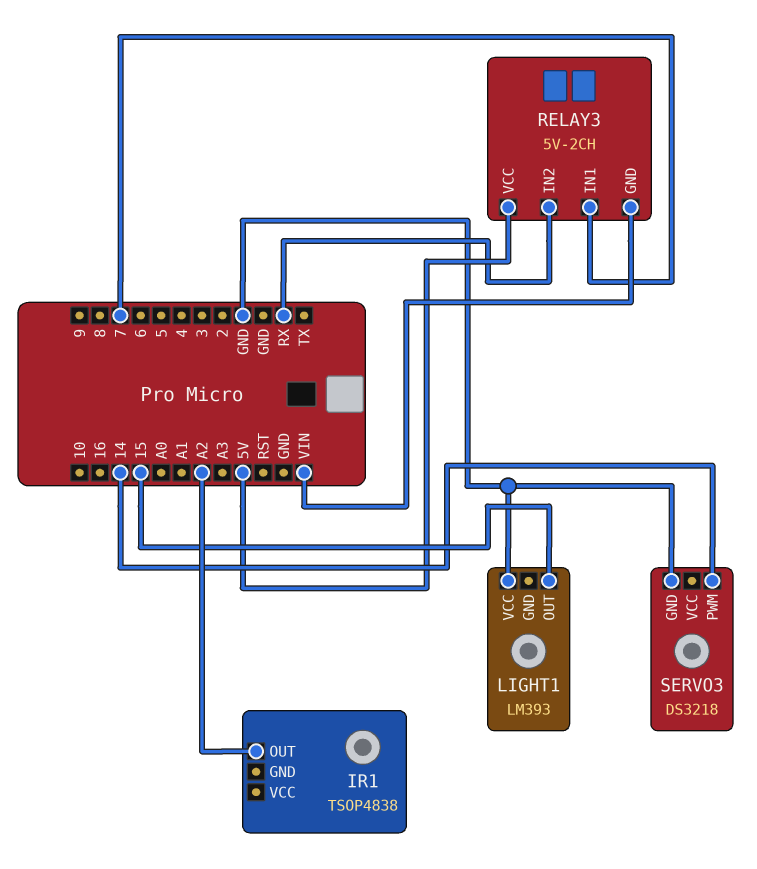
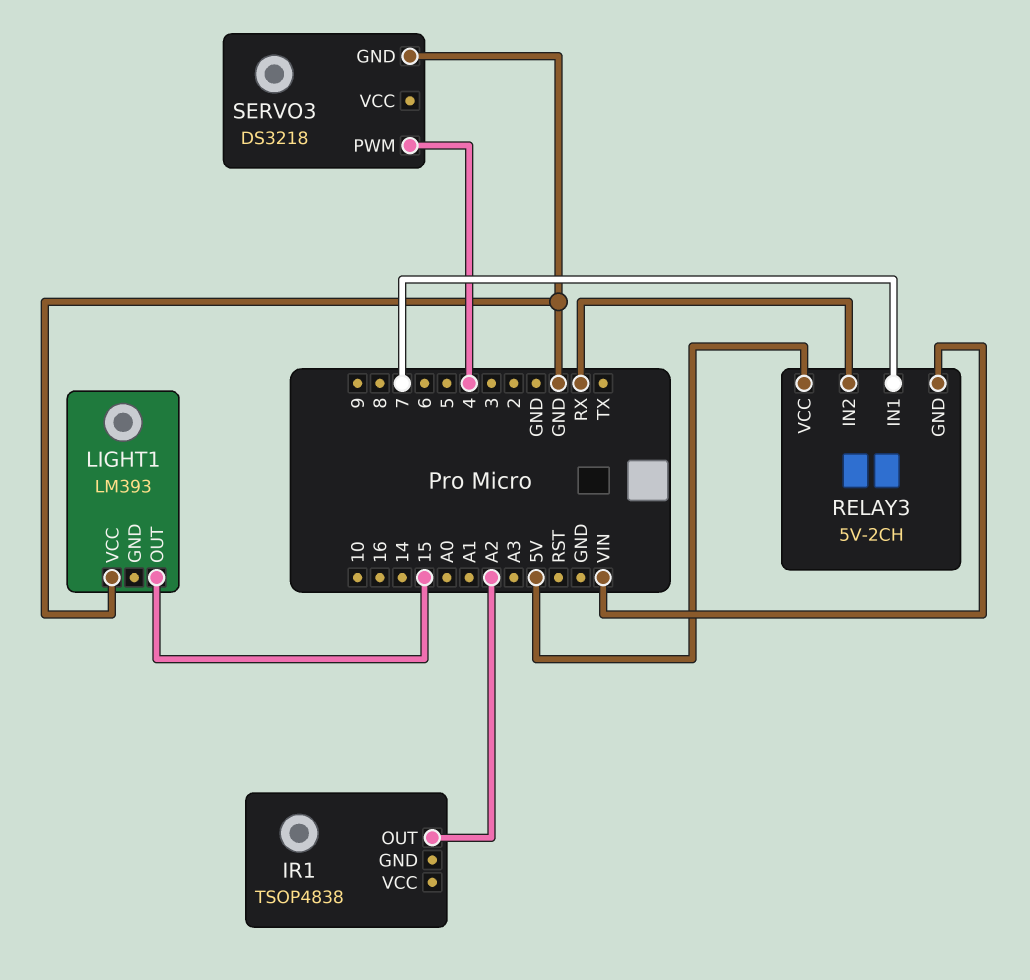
SERVO3 pin PWM: 14 -> 4

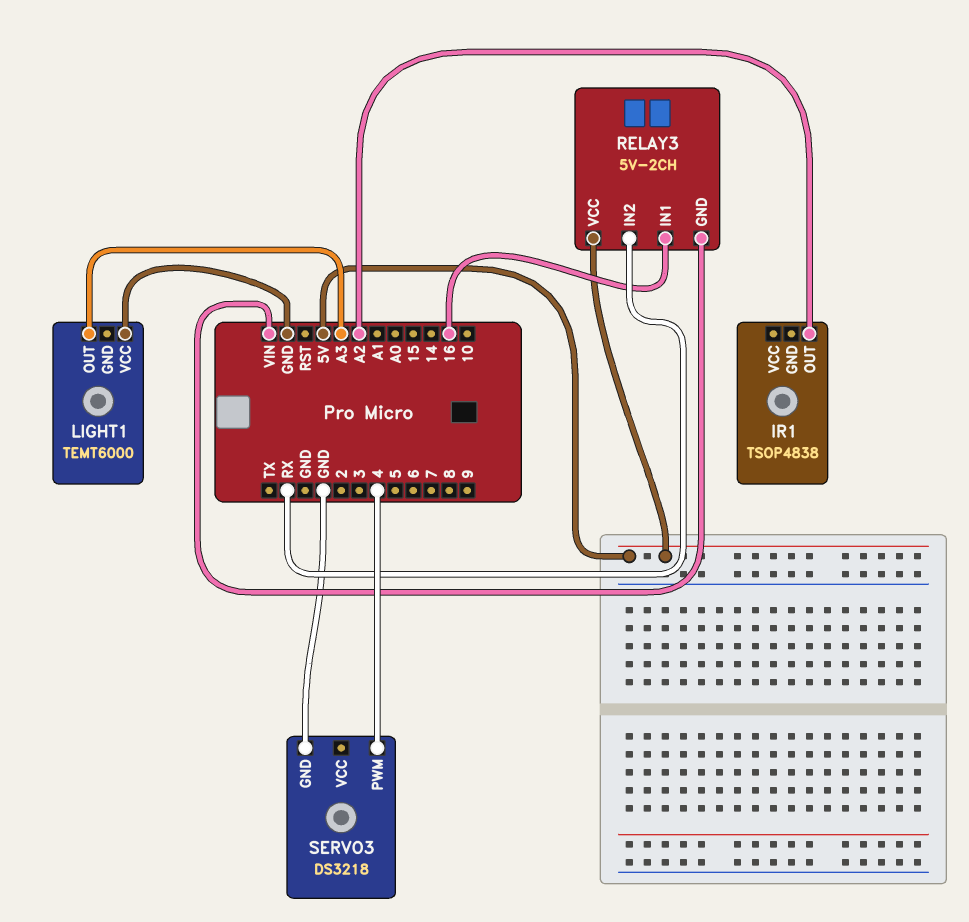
LIGHT1: LM393 -> TEMT6000
LIGHT1 pin OUT: 15 -> A3
RELAY3 pin IN1: 7 -> 16

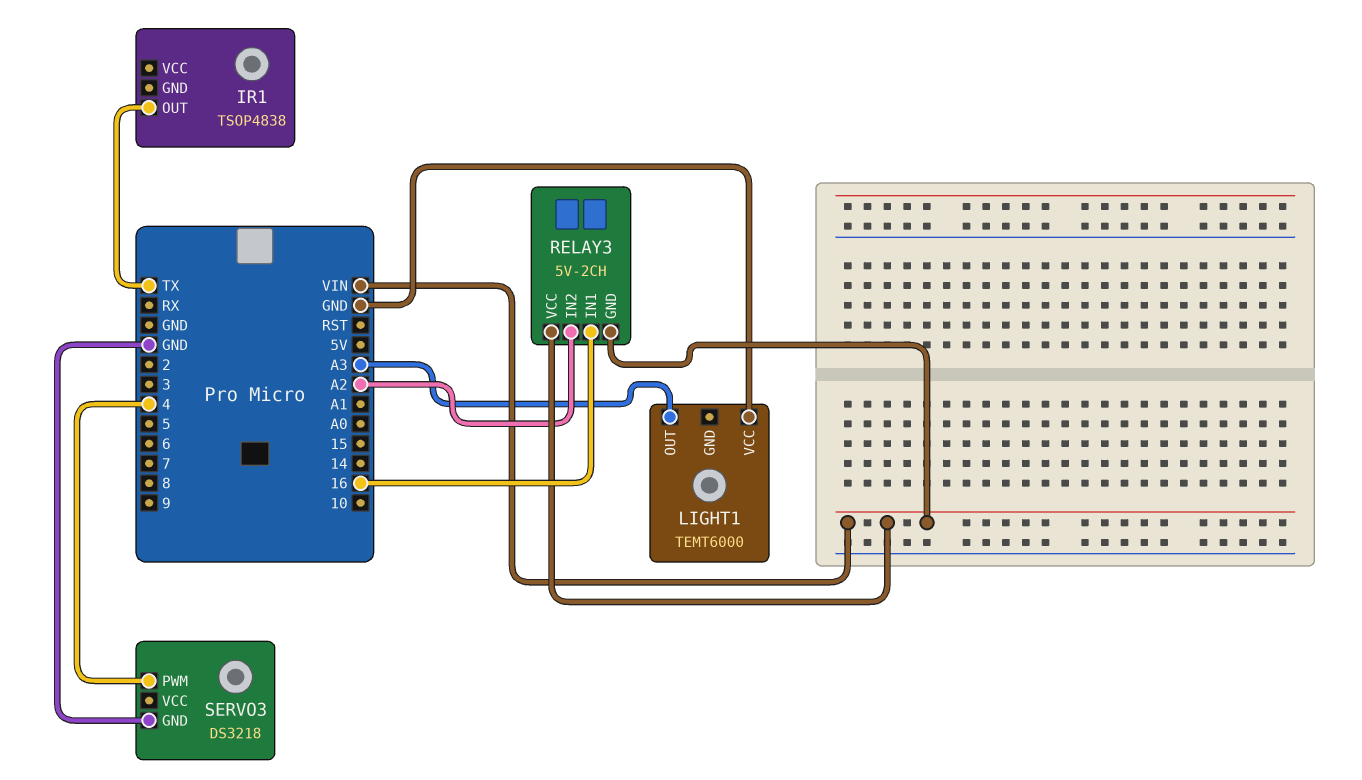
IR1 pin OUT: A2 -> TX
RELAY3 pin IN2: RX -> A2
RELAY3 pin VCC: 5V -> VIN

